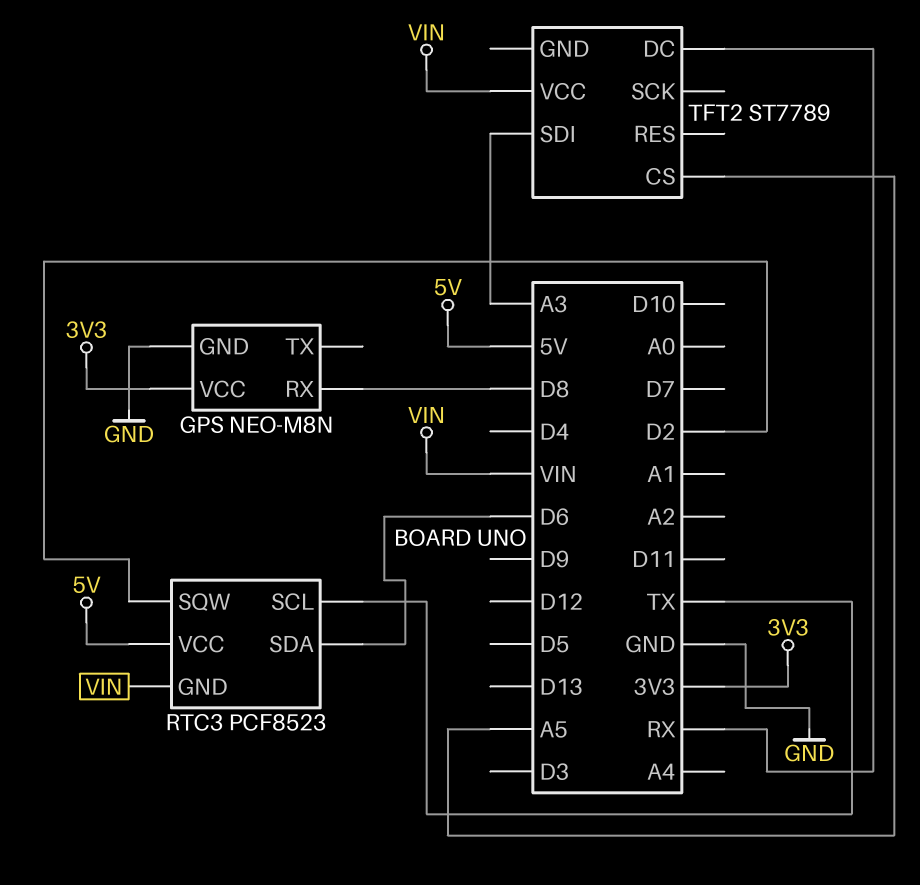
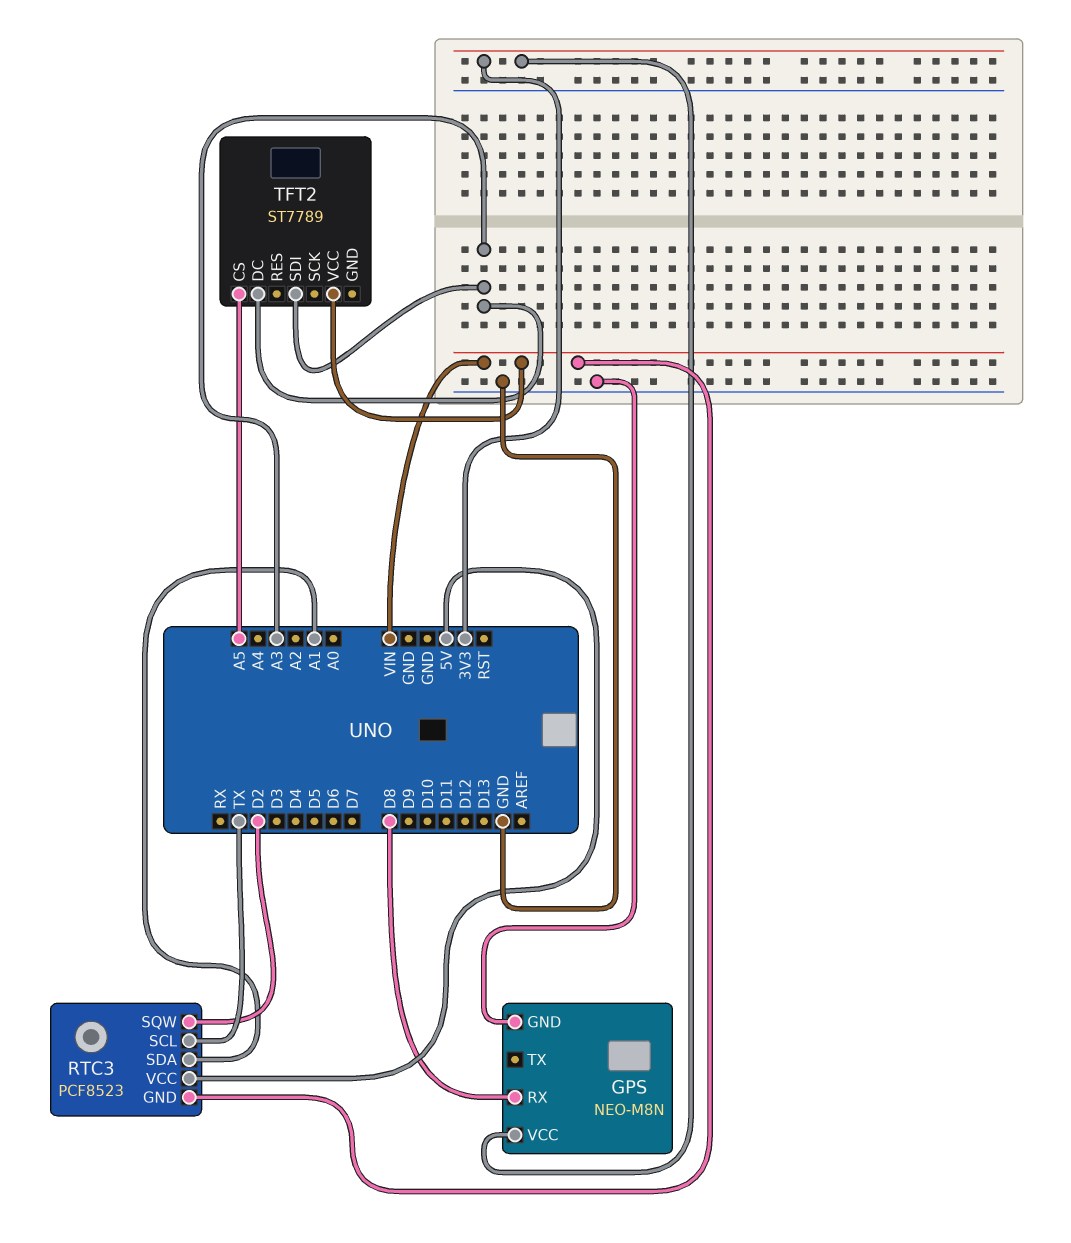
RTC3 pin SDA: D6 -> A1
TFT2 pin DC: RX -> A3

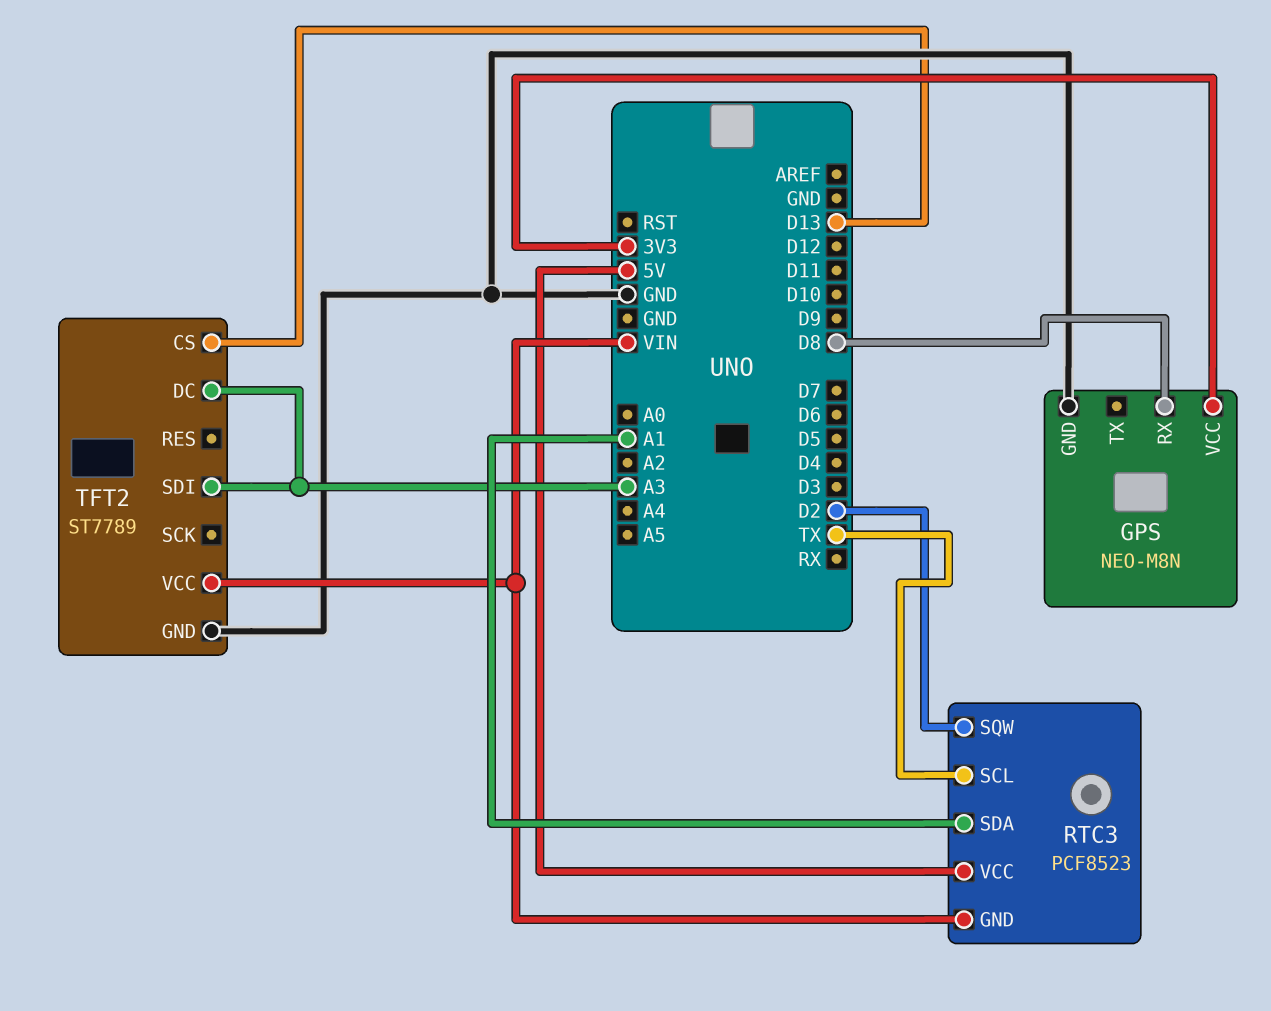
TFT2 pin CS: A5 -> D13
TFT2 pin GND: none -> GND

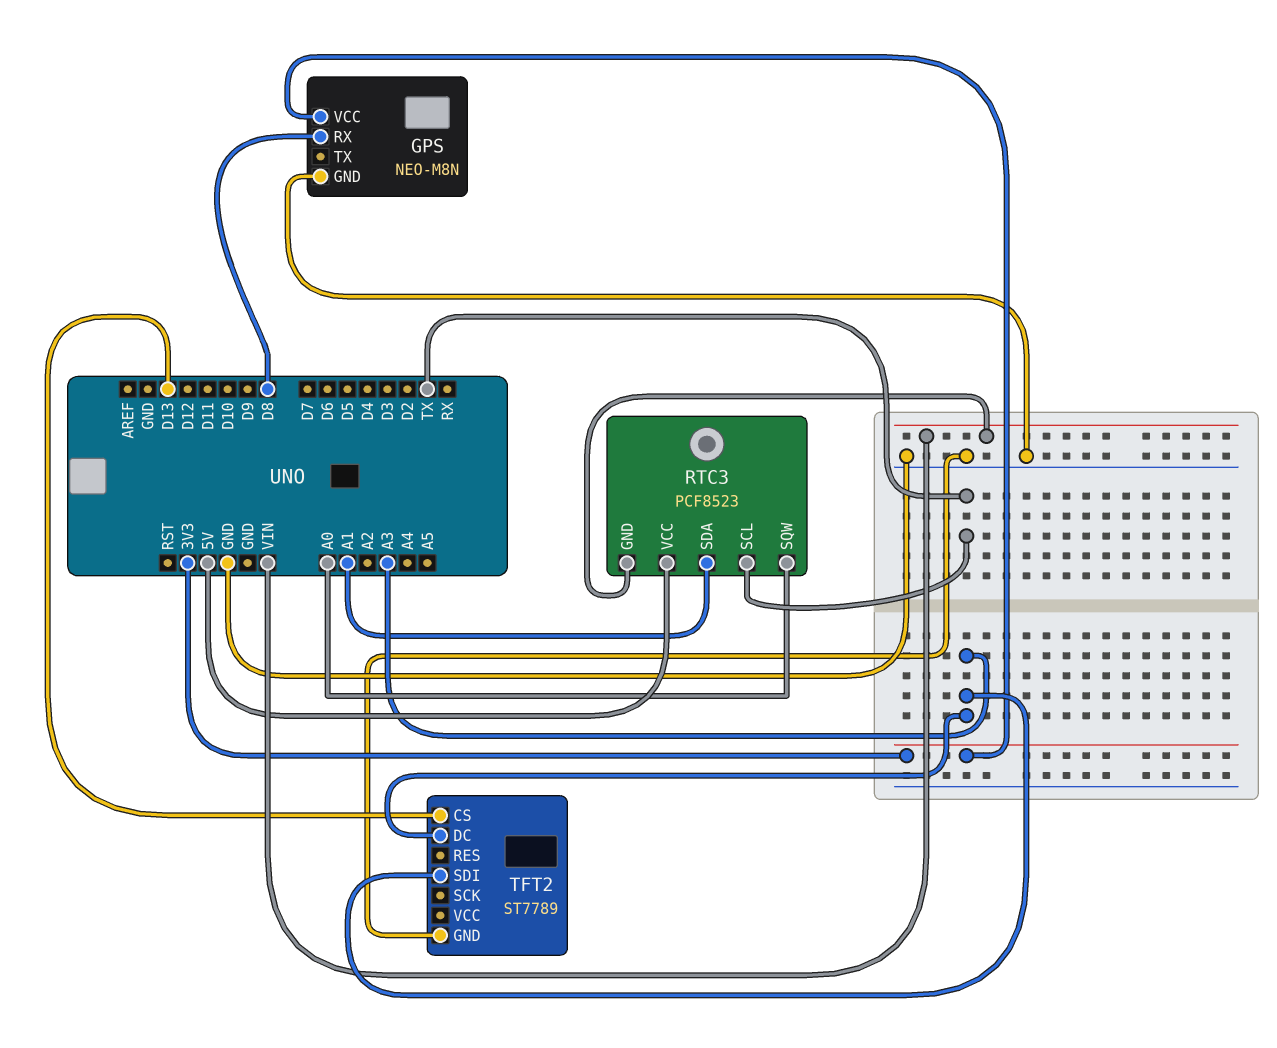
RTC3 pin SQW: D2 -> A0
TFT2 pin VCC: VIN -> none

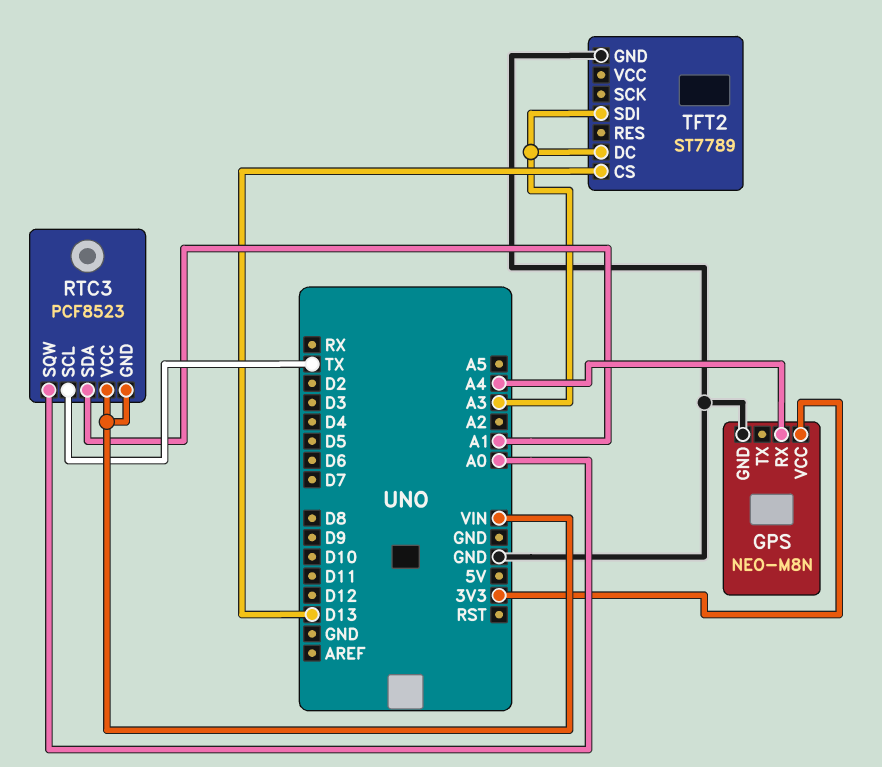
GPS pin RX: D8 -> A4
RTC3 pin VCC: 5V -> VIN

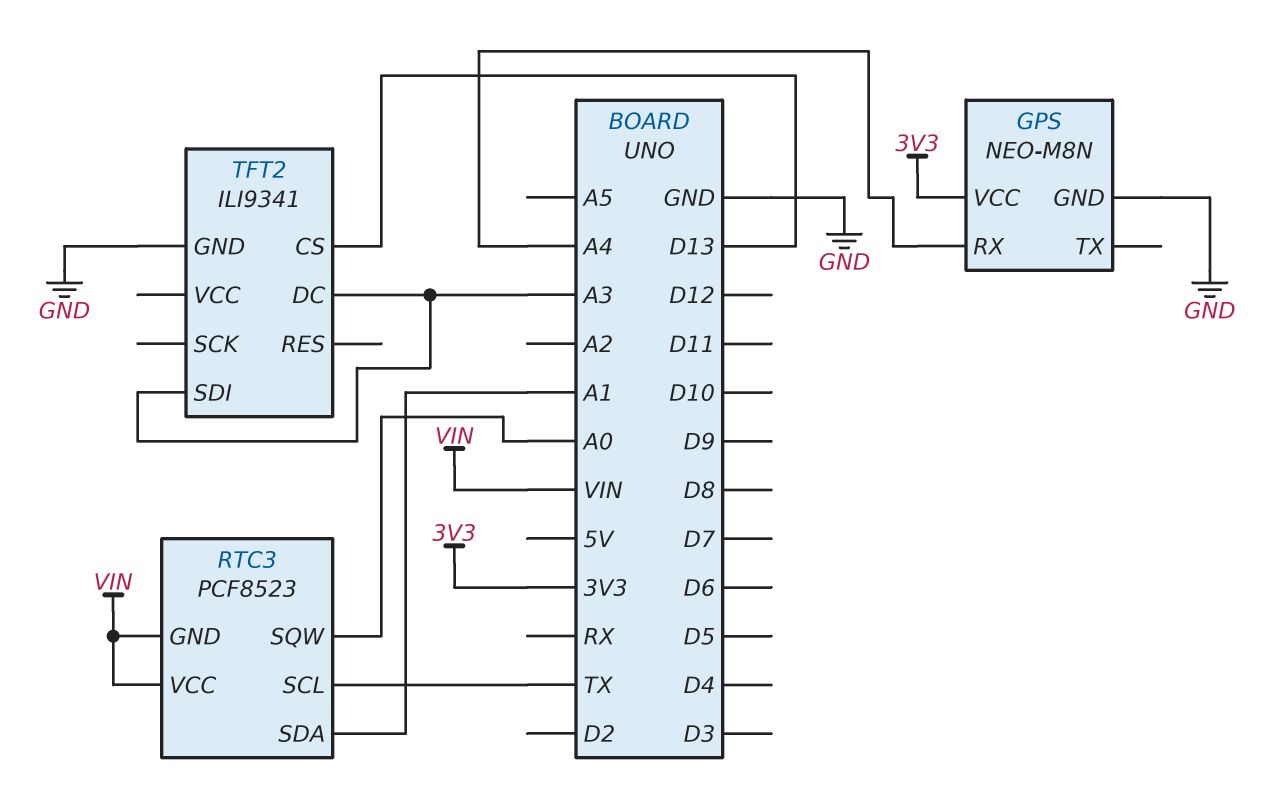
TFT2: ST7789 -> ILI9341

